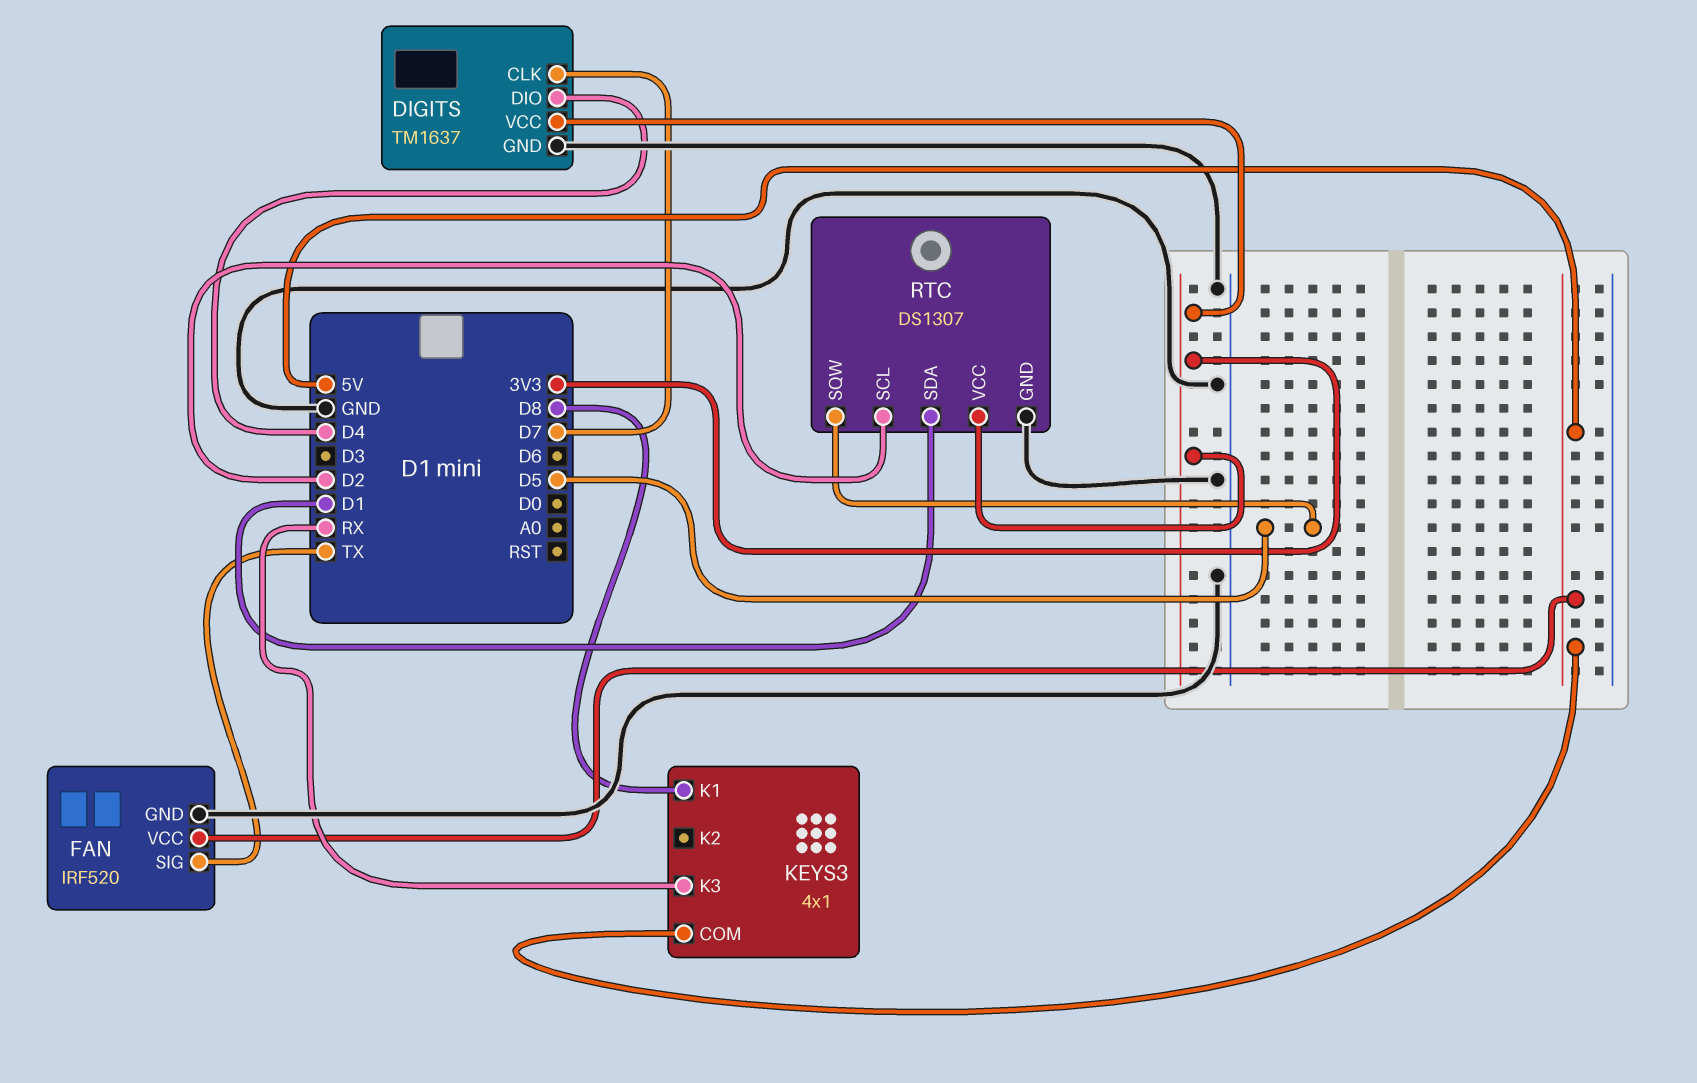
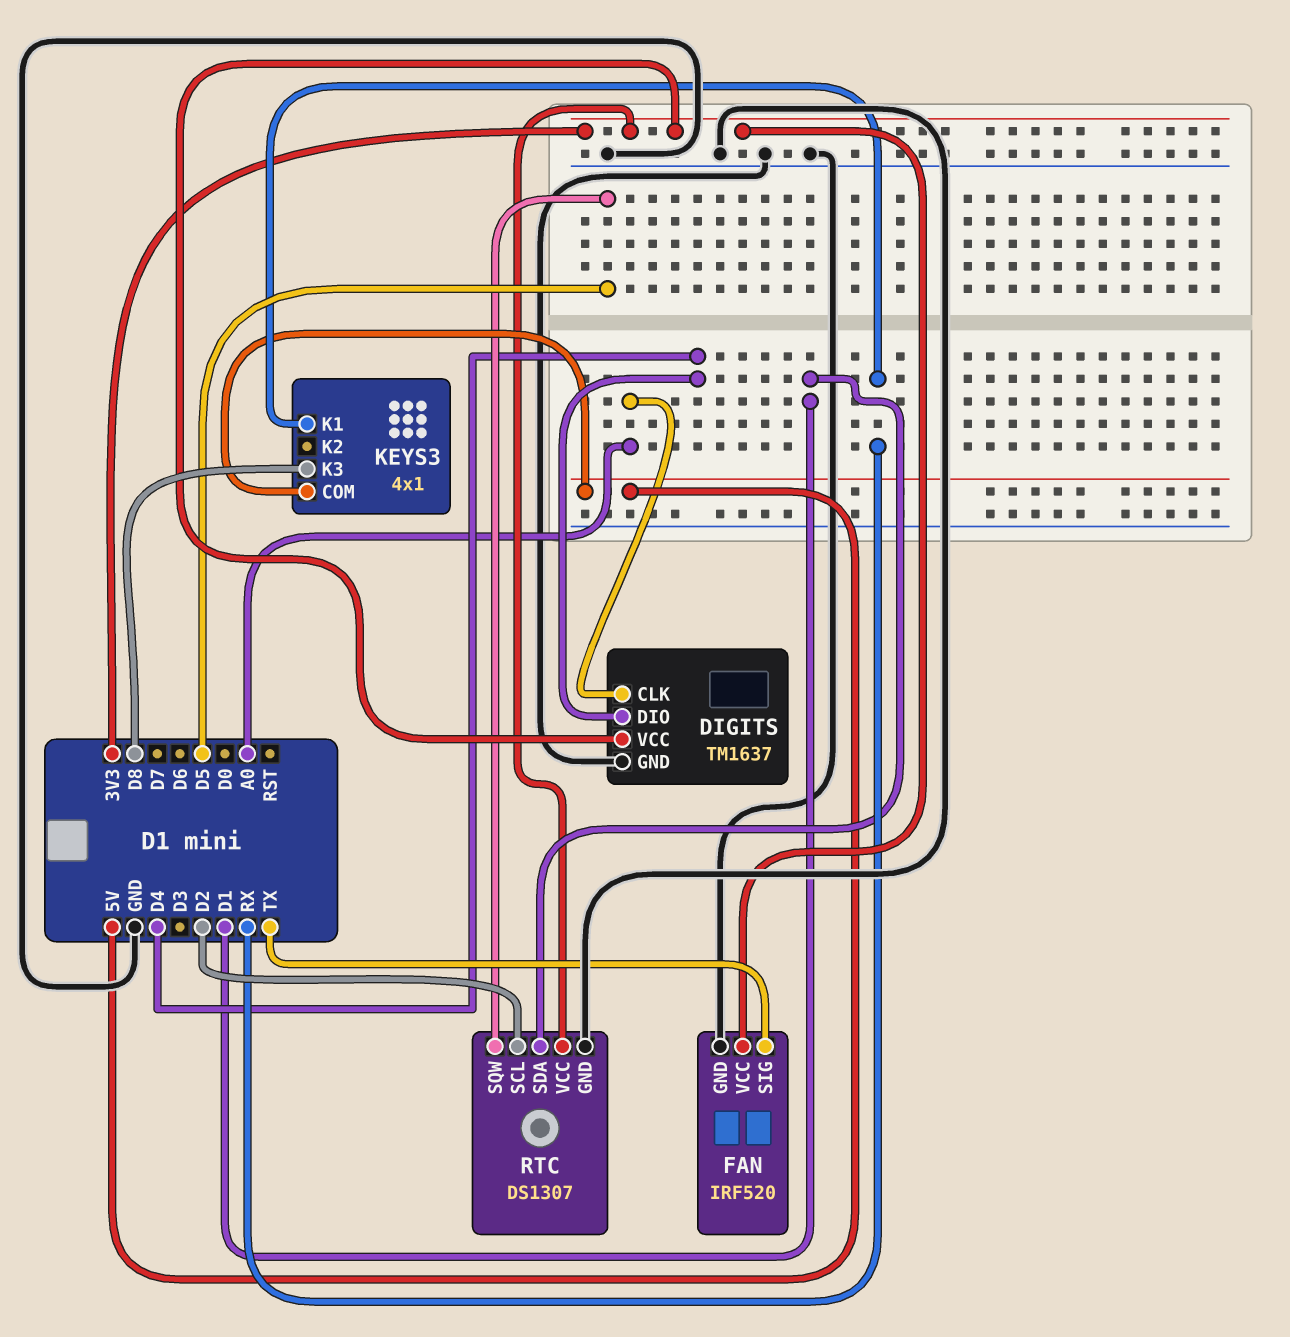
DIGITS pin CLK: D7 -> A0
FAN pin VCC: 5V -> 3V3
KEYS3 pin K1: D8 -> RX
KEYS3 pin K3: RX -> D8

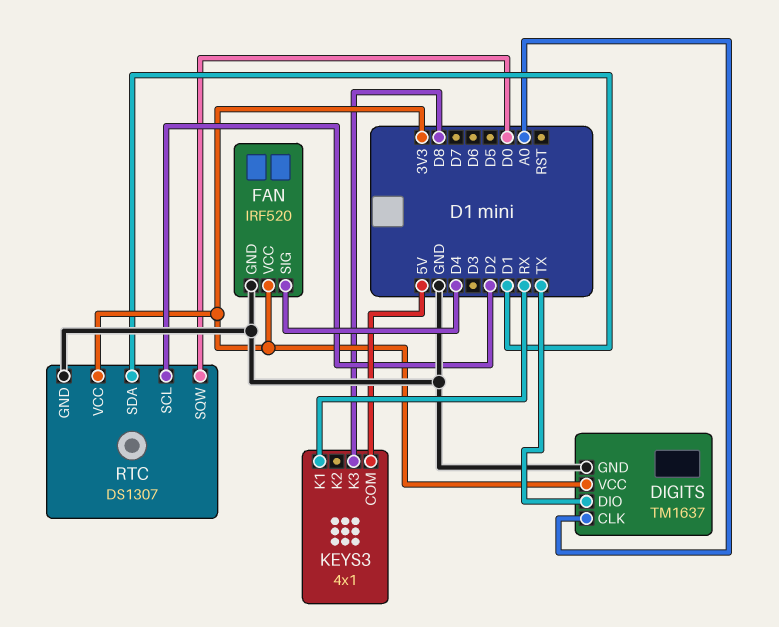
DIGITS pin DIO: D4 -> TX
FAN pin SIG: TX -> D4
RTC pin SQW: D5 -> D0

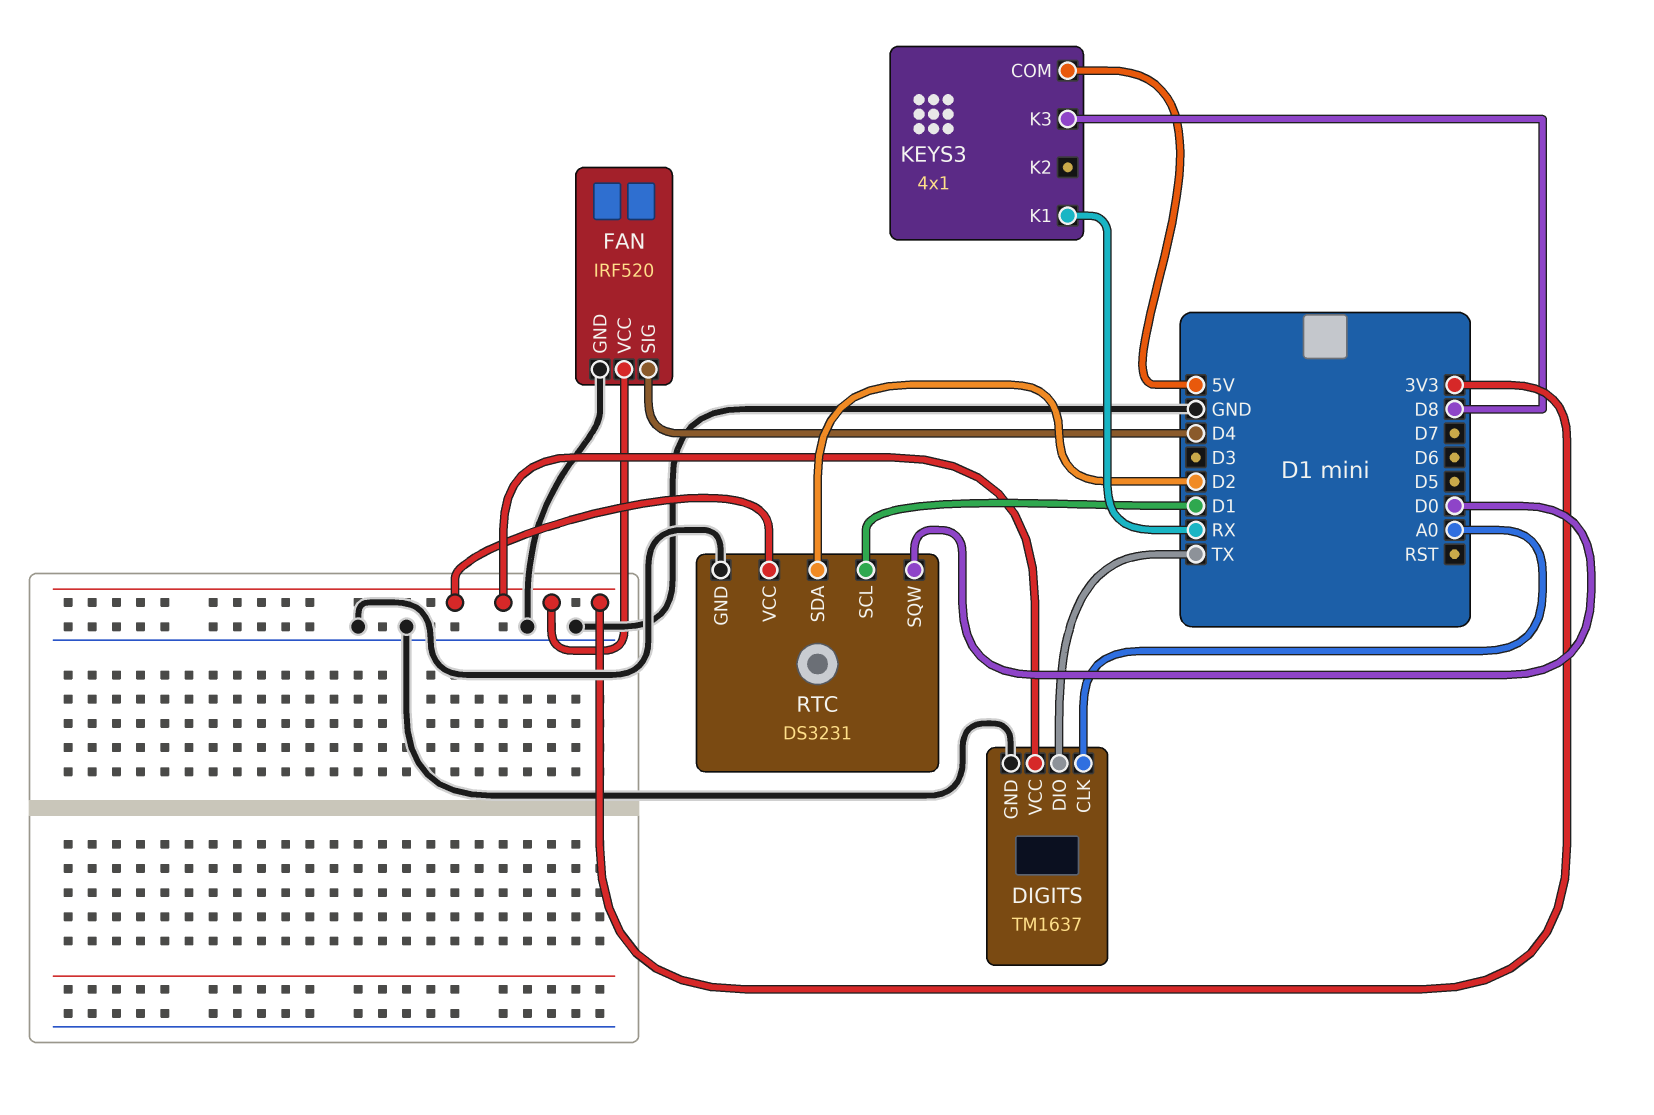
RTC: DS1307 -> DS3231
RTC pin SCL: D2 -> D1
RTC pin SDA: D1 -> D2

